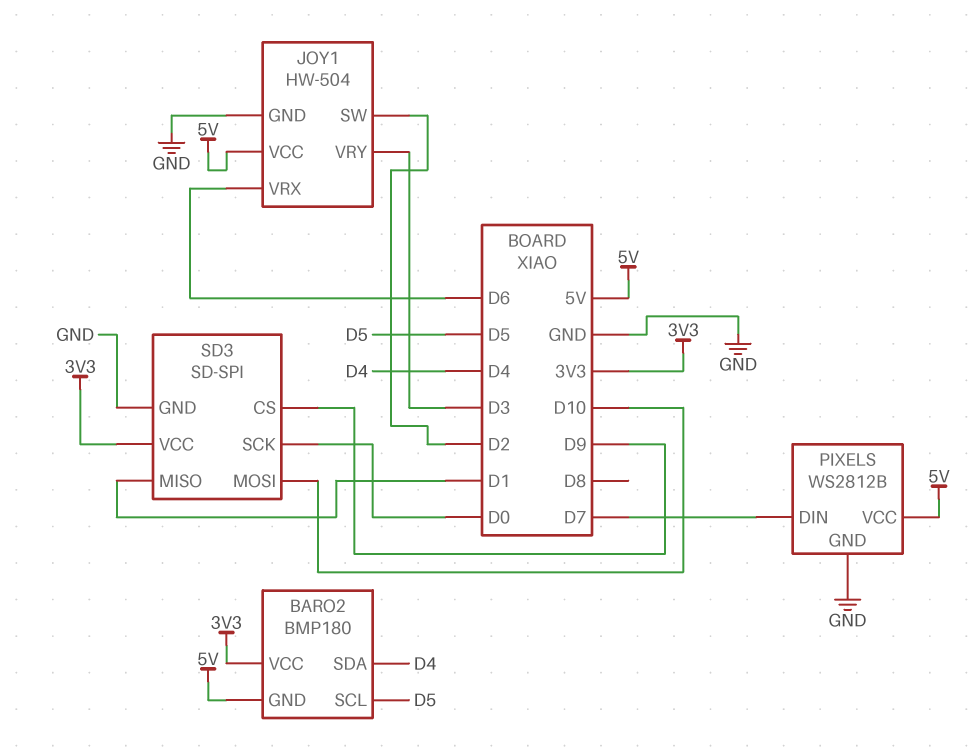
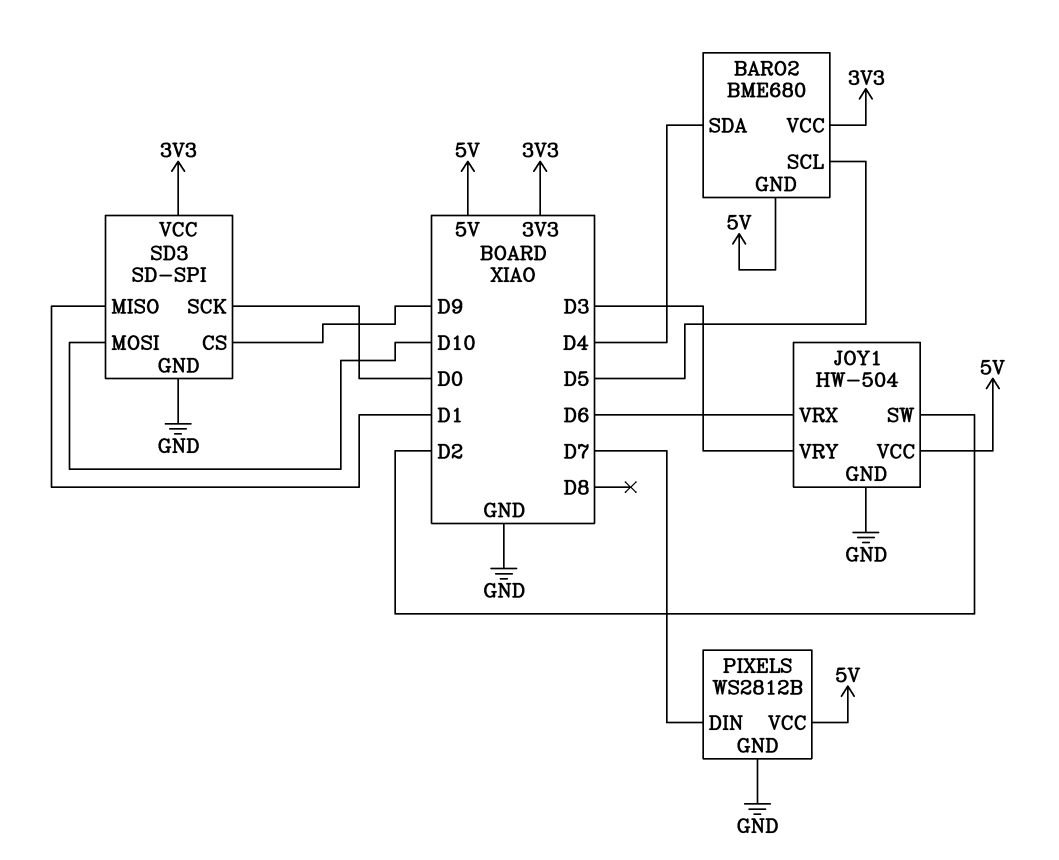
BARO2: BMP180 -> BME680

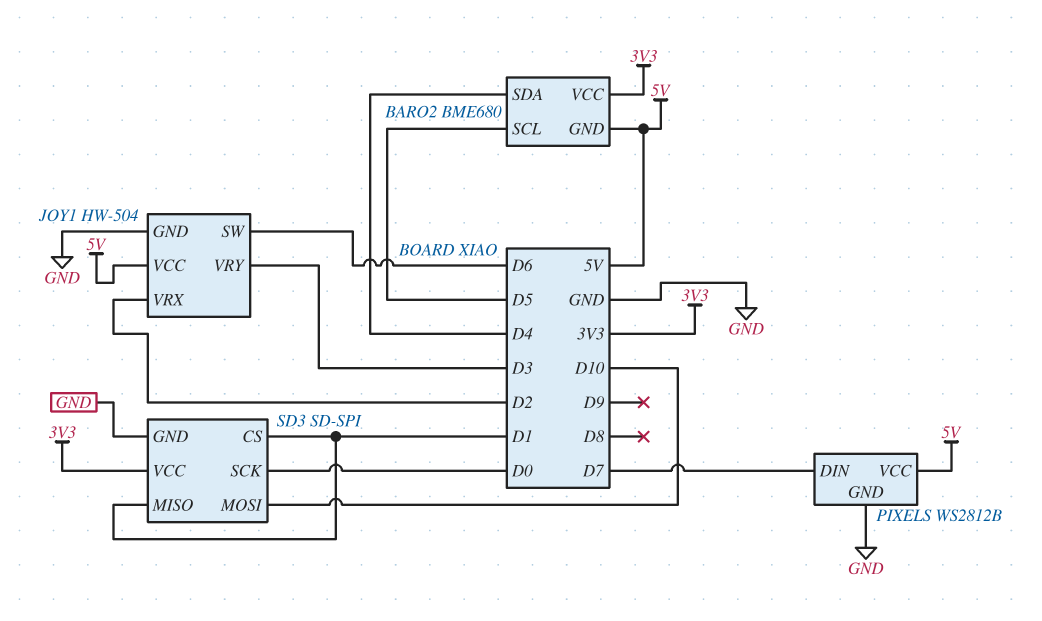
JOY1 pin SW: D2 -> D6
JOY1 pin VRX: D6 -> D2
SD3 pin CS: D9 -> D1

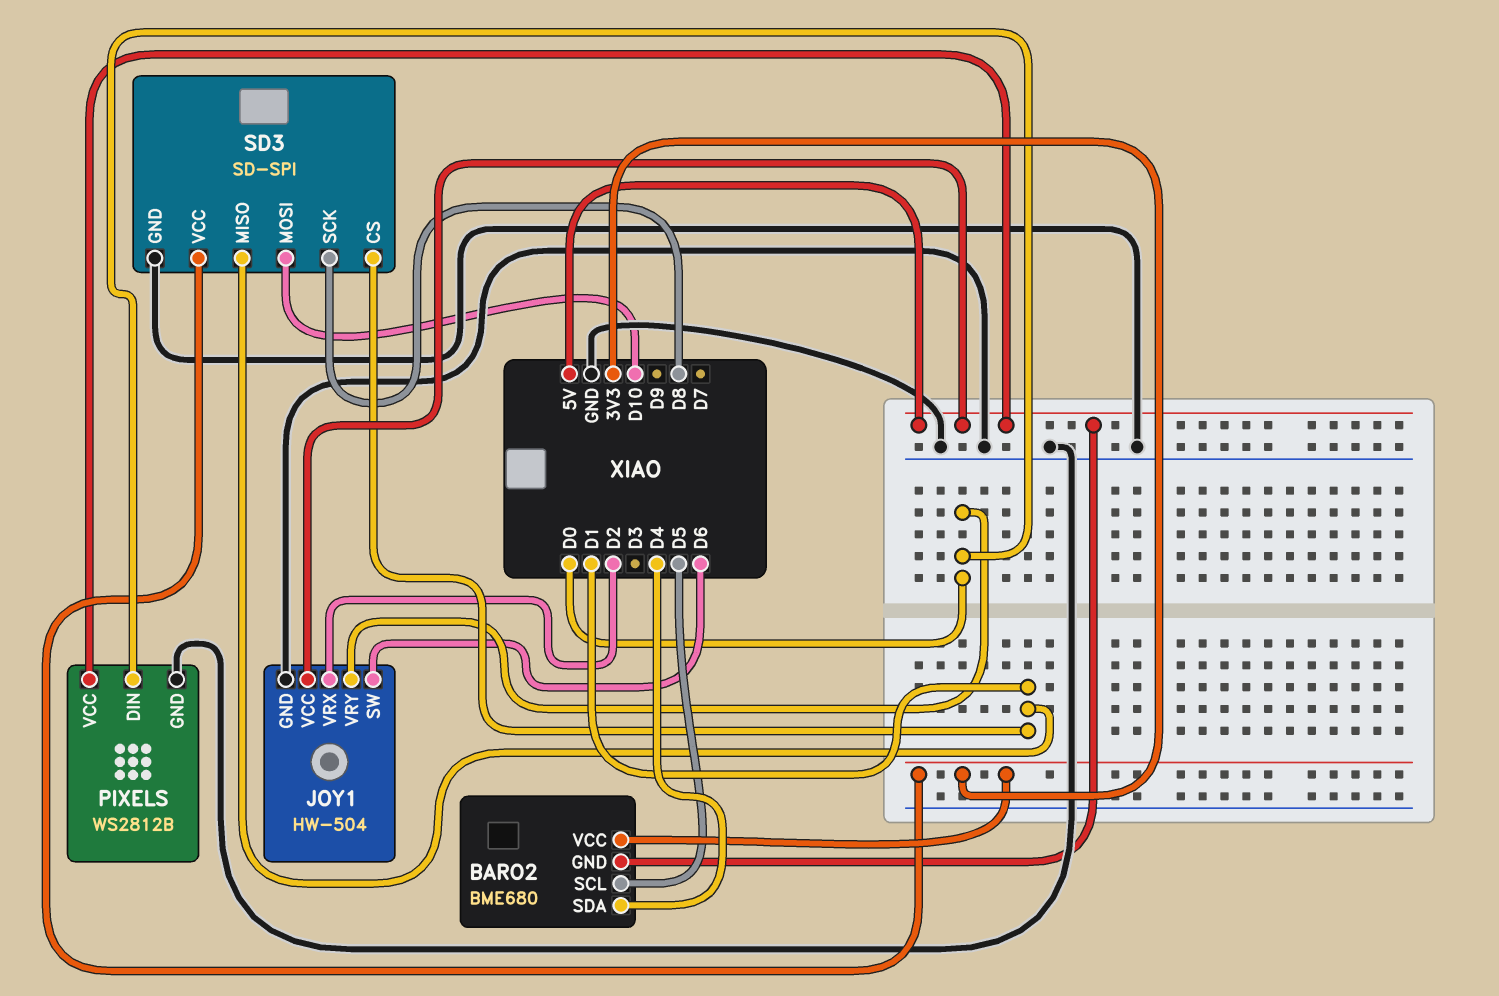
JOY1 pin VRY: D3 -> D0
PIXELS pin DIN: D7 -> D0
SD3 pin SCK: D0 -> D8

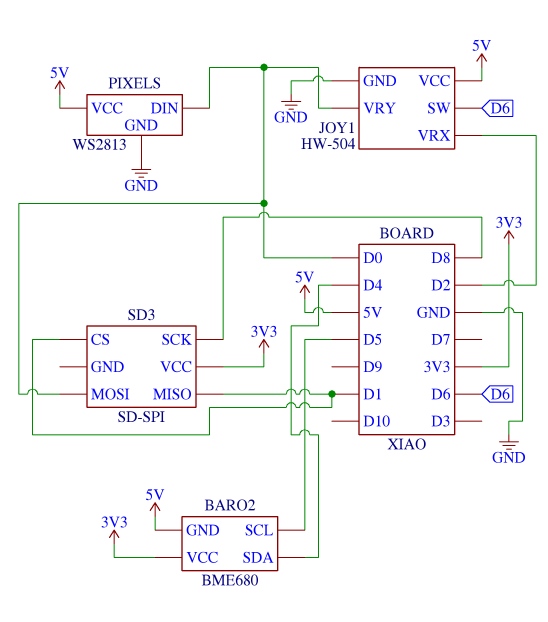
PIXELS: WS2812B -> WS2813
SD3 pin GND: GND -> none
SD3 pin MOSI: D10 -> D0

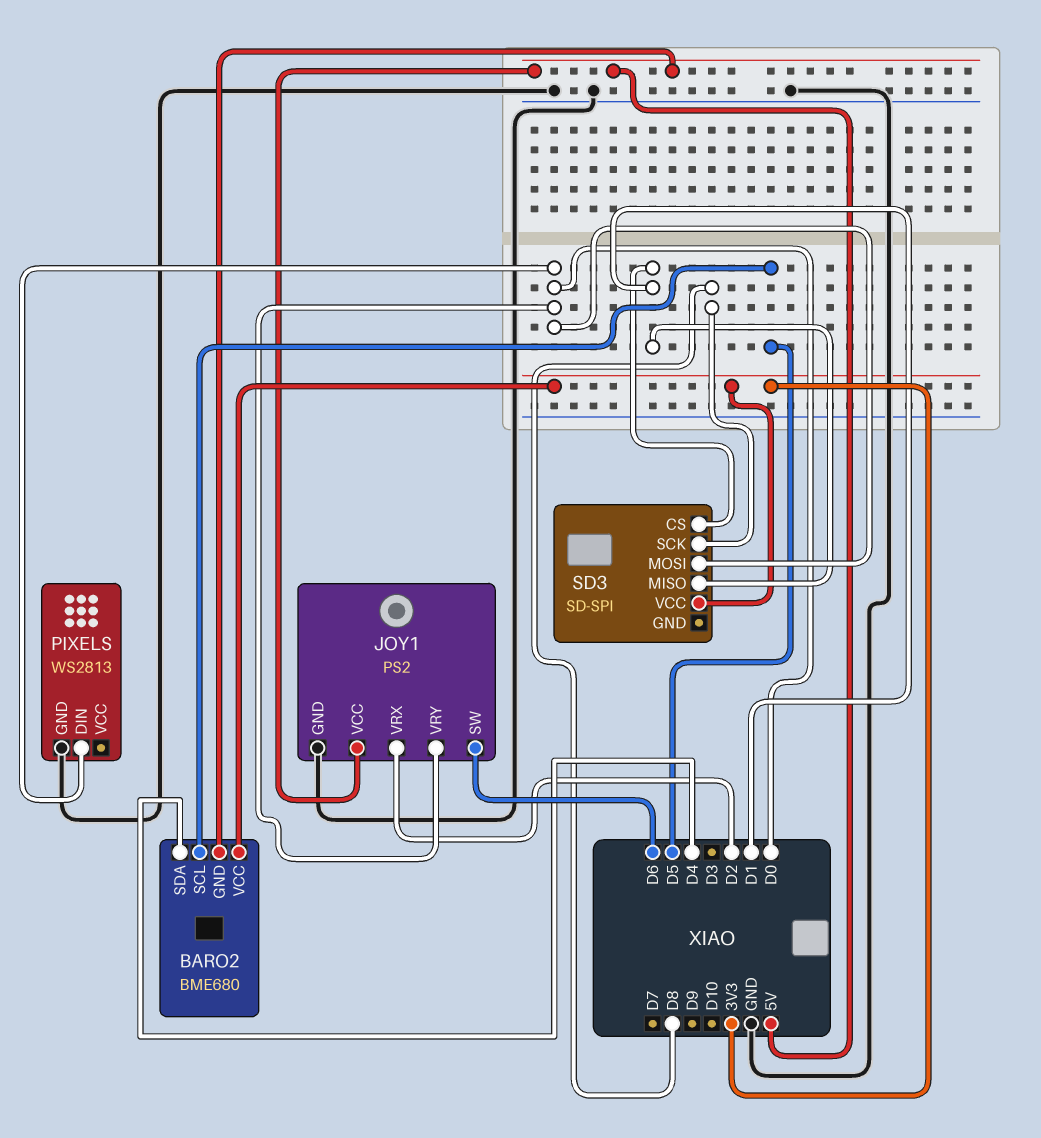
JOY1: HW-504 -> PS2
PIXELS pin VCC: 5V -> none

